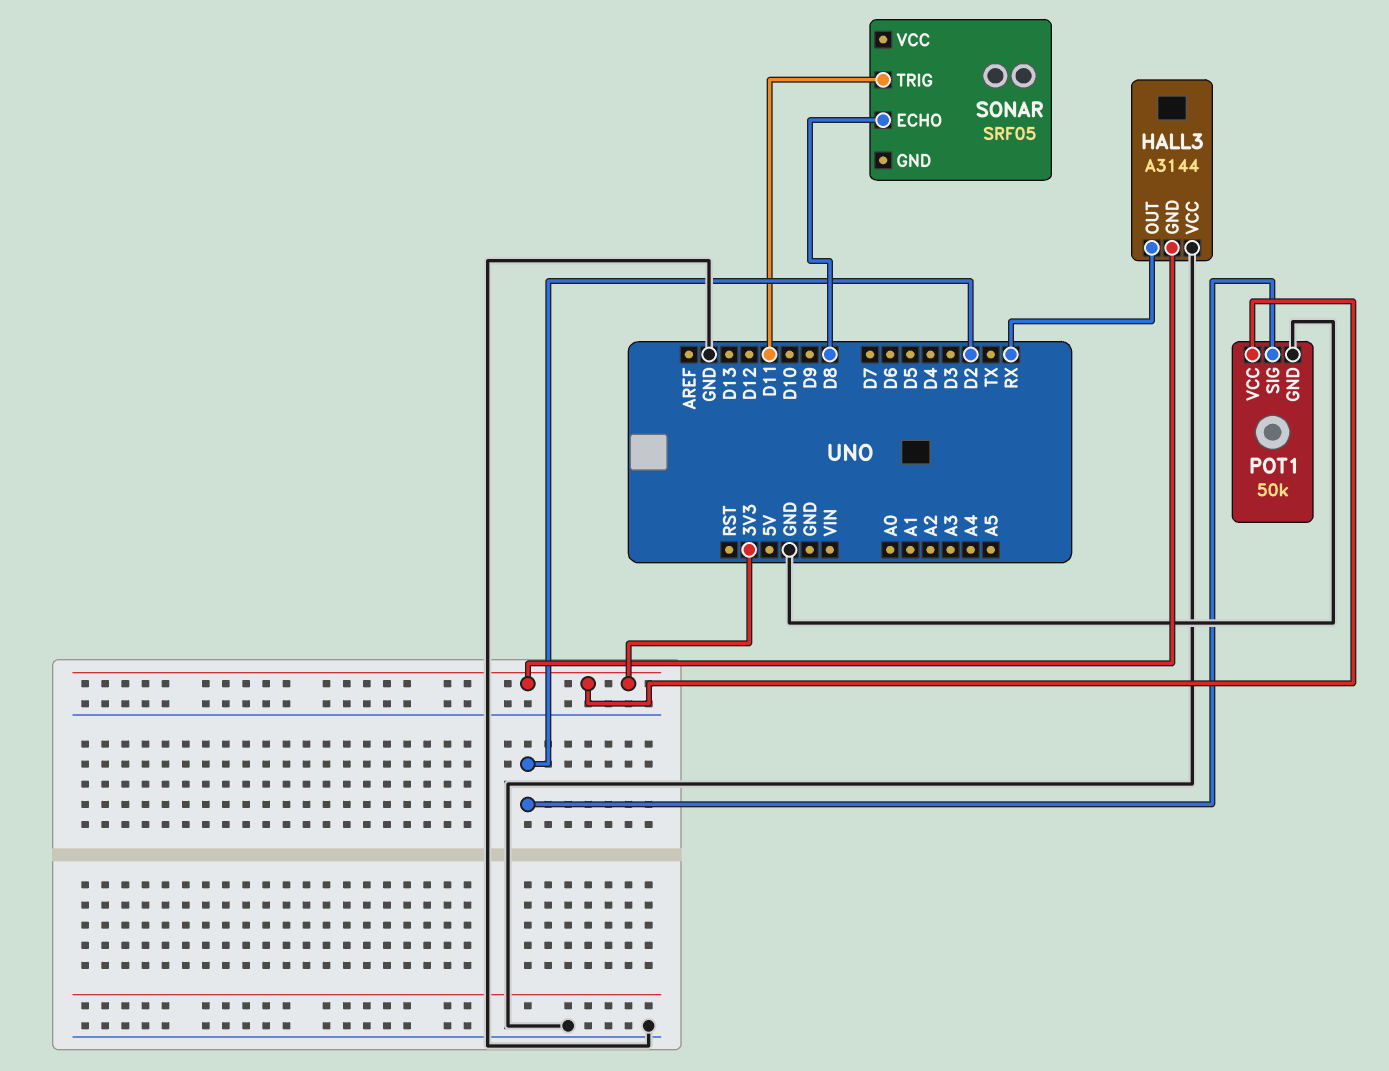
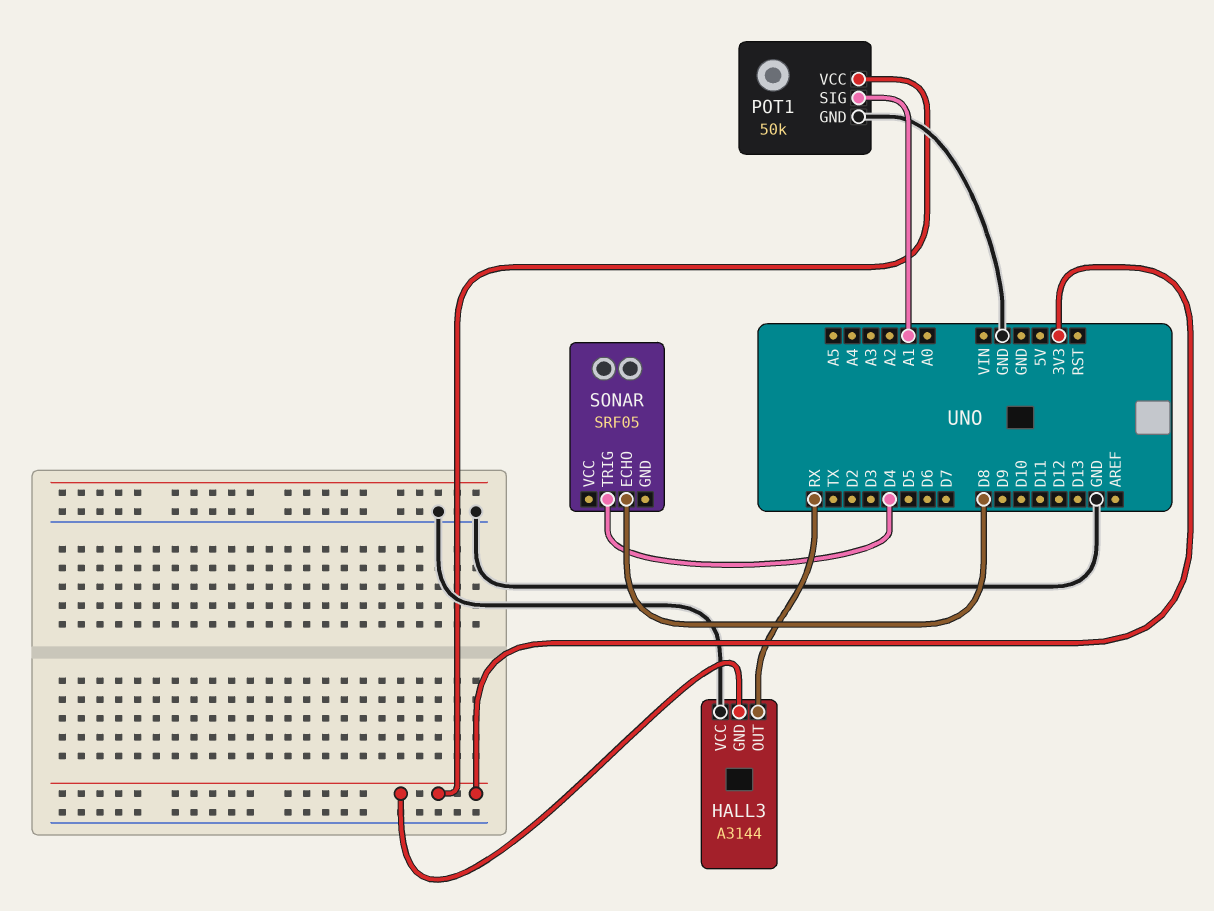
POT1 pin SIG: D2 -> A1
SONAR pin TRIG: D11 -> D4

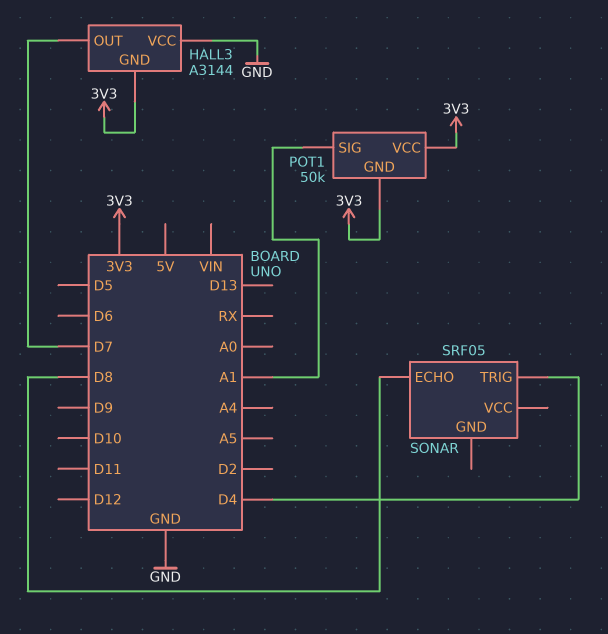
HALL3 pin OUT: RX -> D7
POT1 pin GND: GND -> 3V3

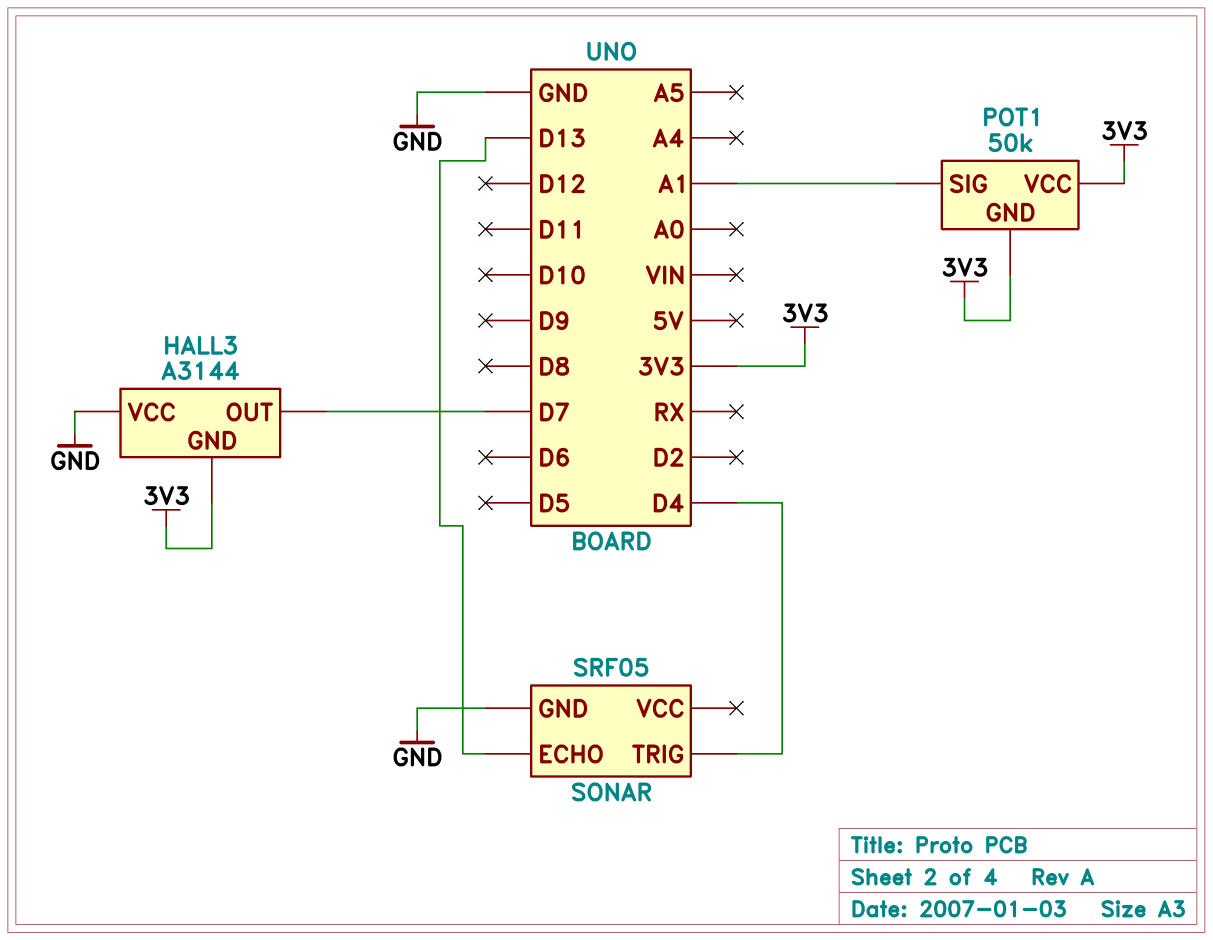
SONAR pin ECHO: D8 -> D13
SONAR pin GND: none -> GND

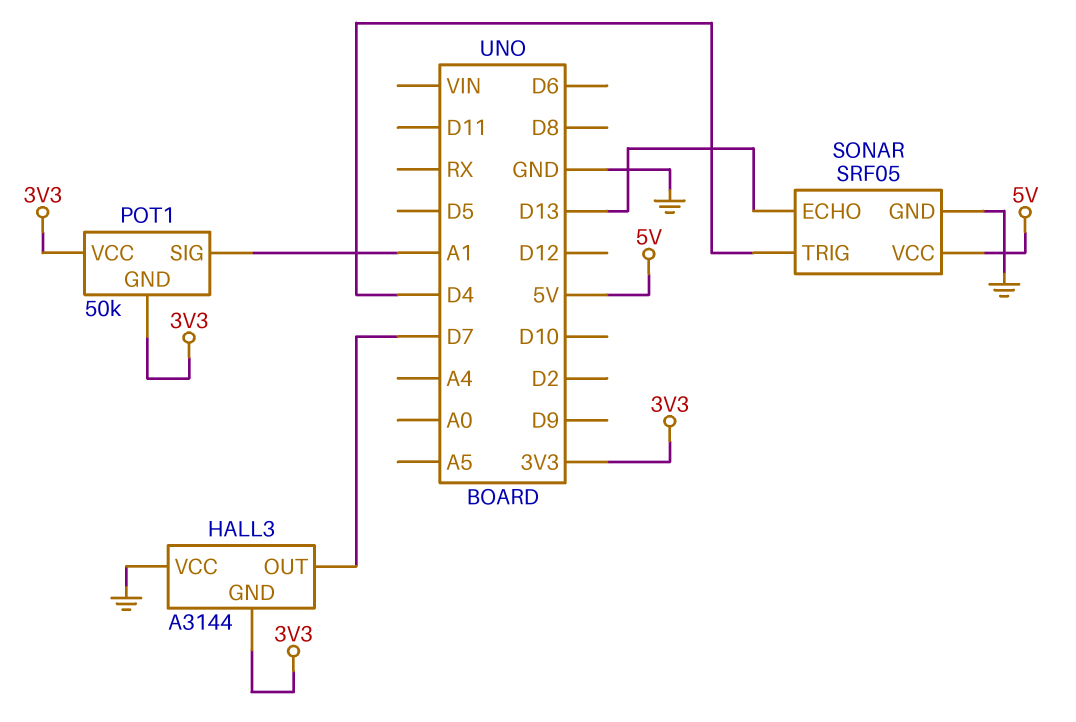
SONAR pin VCC: none -> 5V

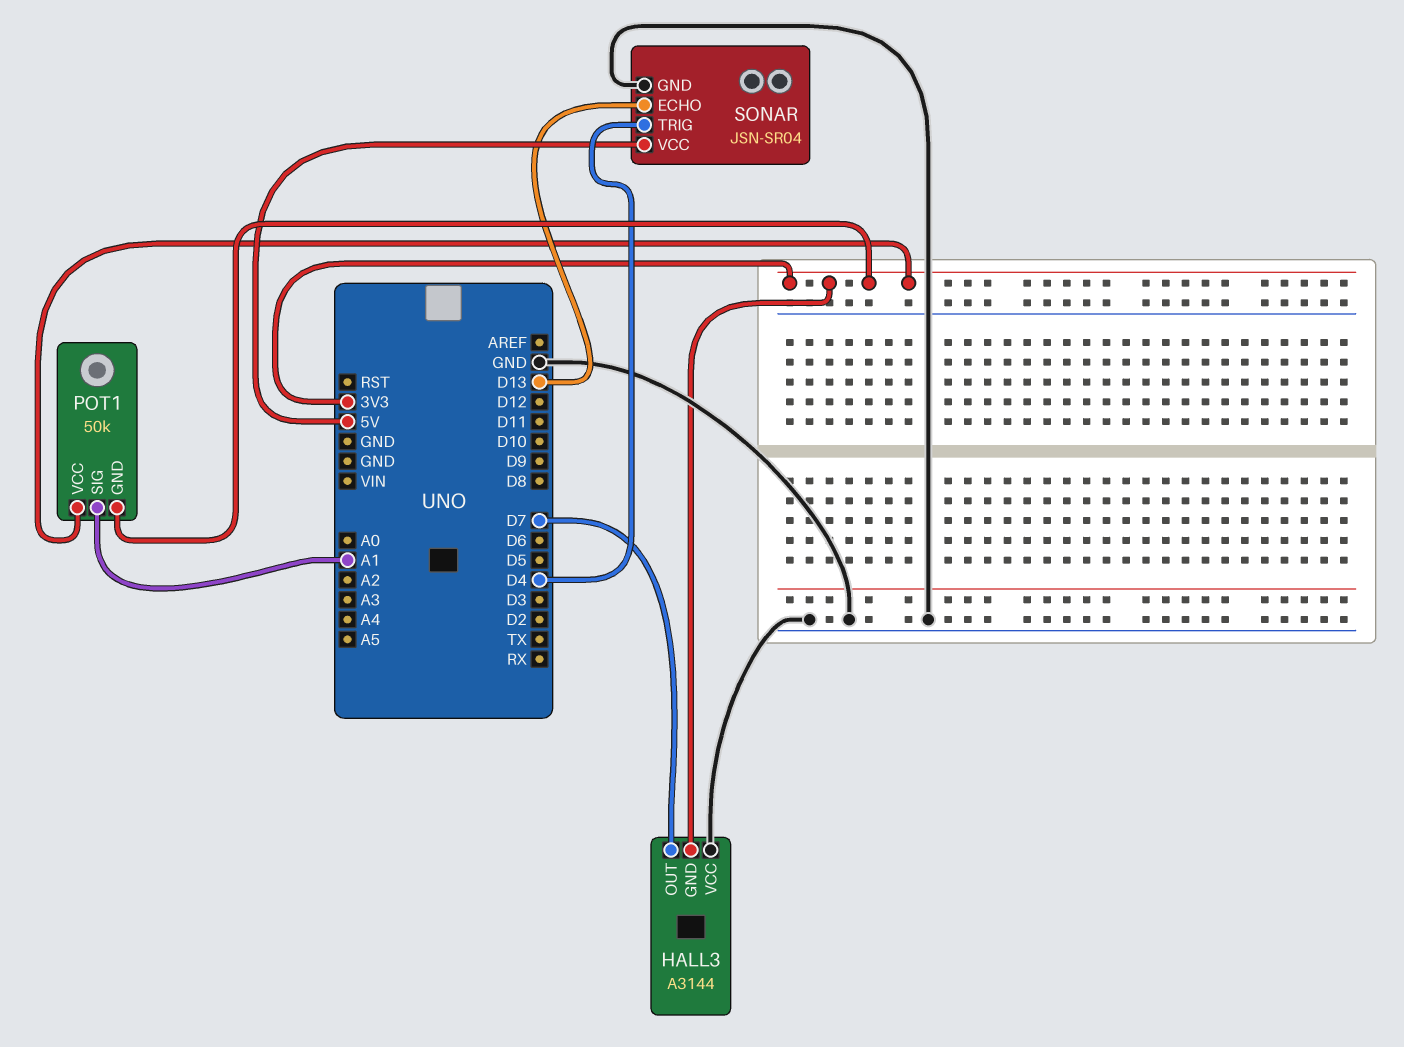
SONAR: SRF05 -> JSN-SR04

